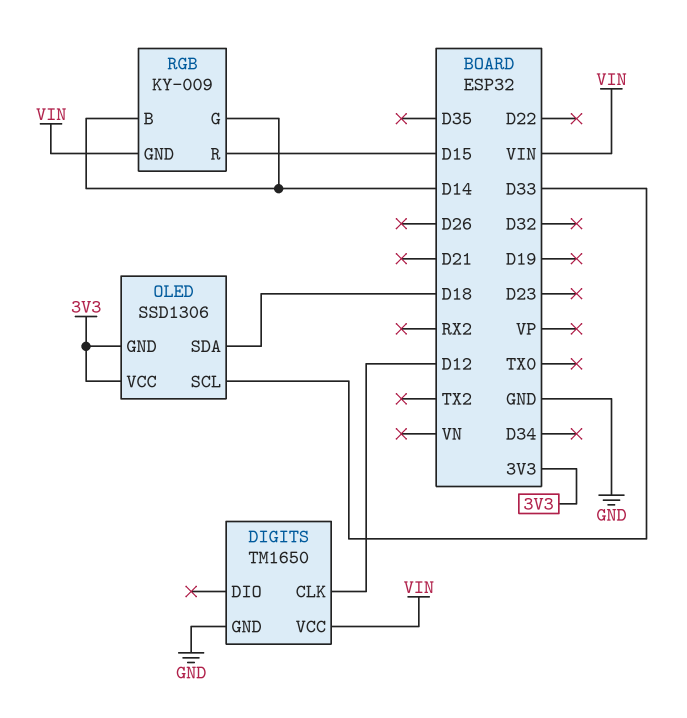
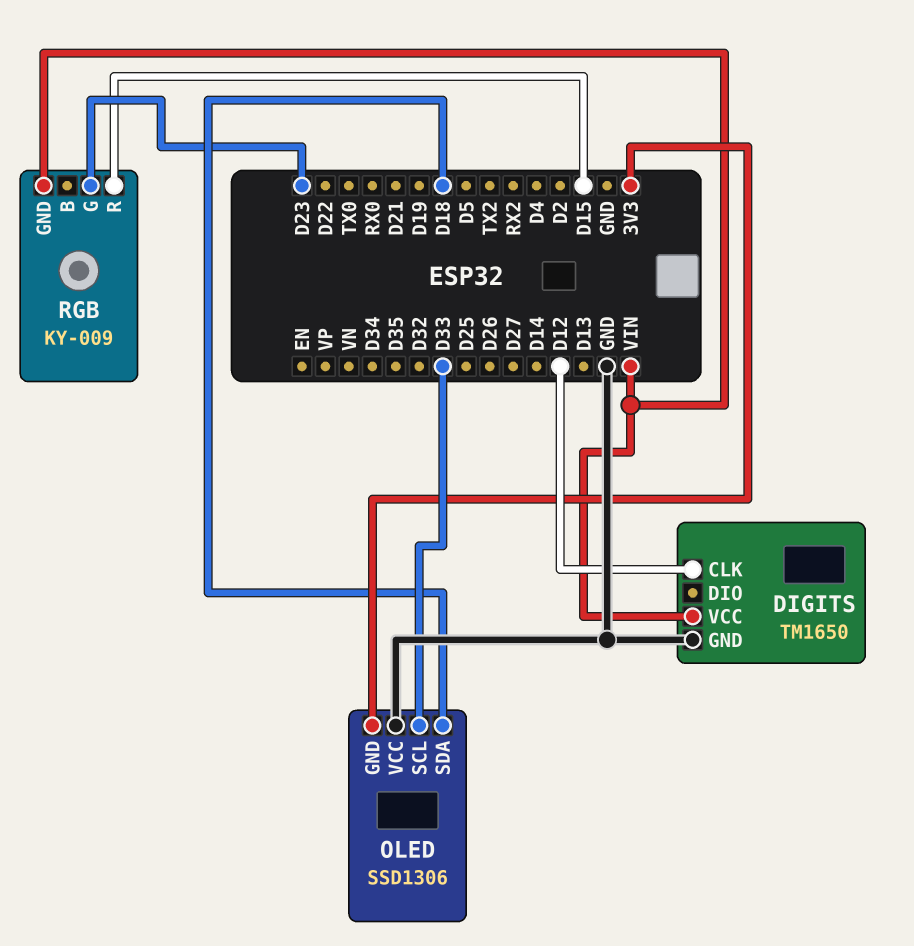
OLED pin VCC: 3V3 -> GND
RGB pin B: D14 -> none
RGB pin G: D14 -> D23

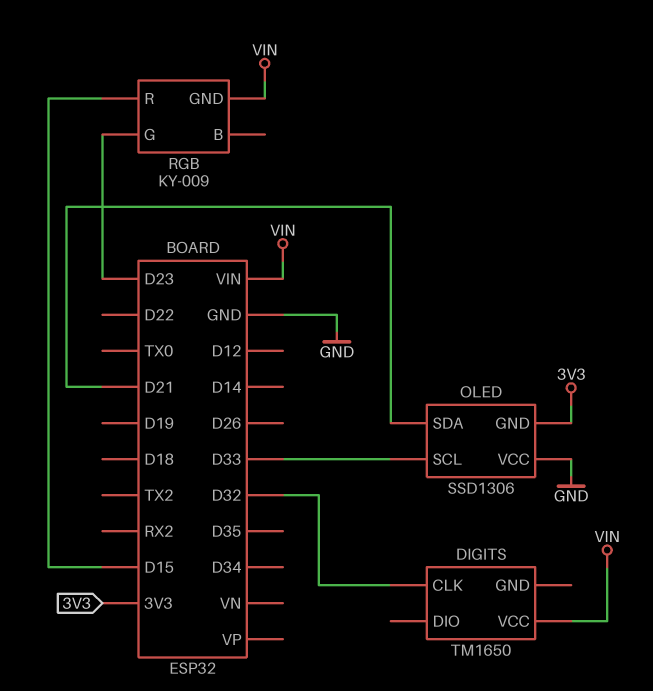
DIGITS pin CLK: D12 -> D32
DIGITS pin GND: GND -> none
OLED pin SDA: D18 -> D21

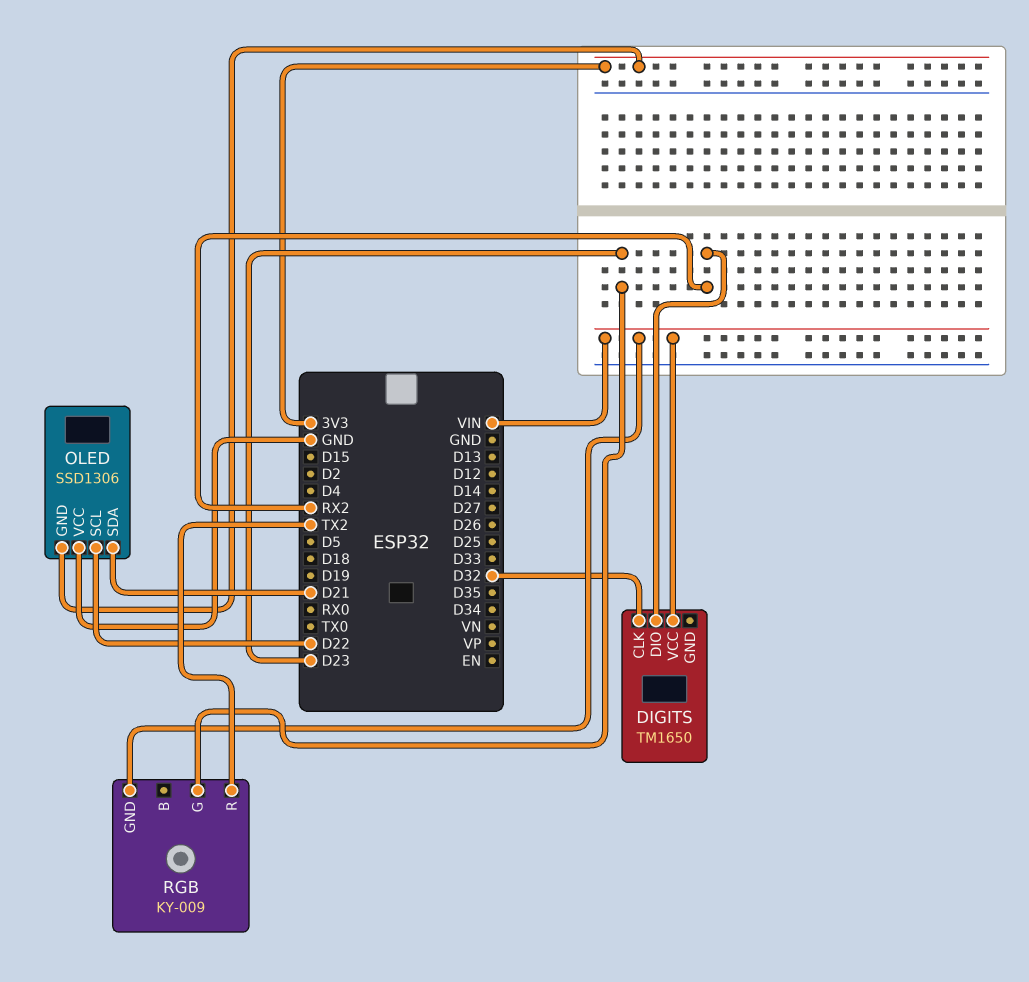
DIGITS pin DIO: none -> RX2
OLED pin SCL: D33 -> D22
RGB pin R: D15 -> TX2

